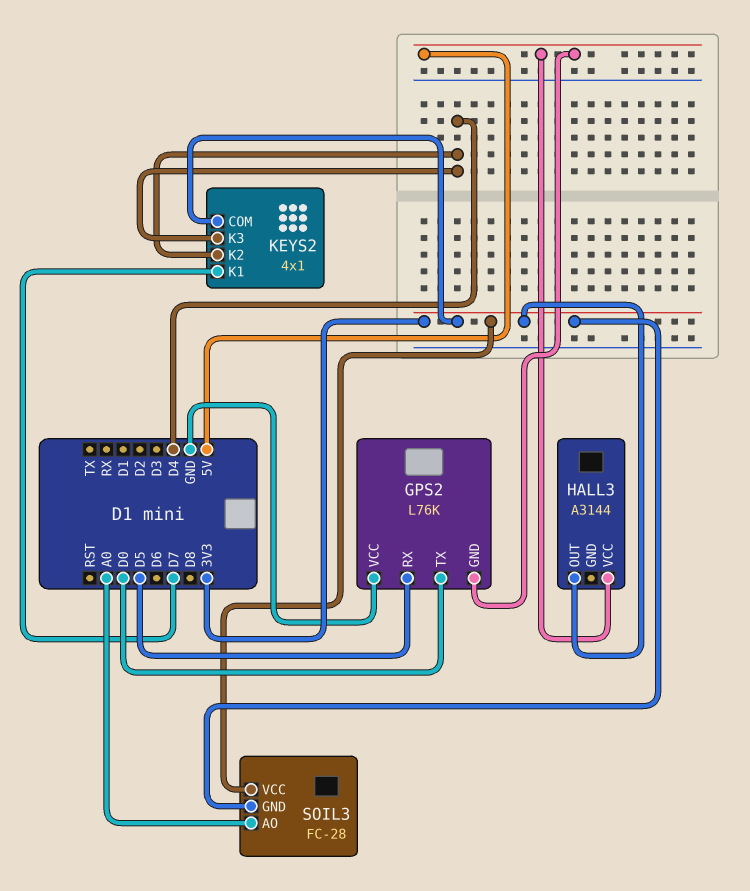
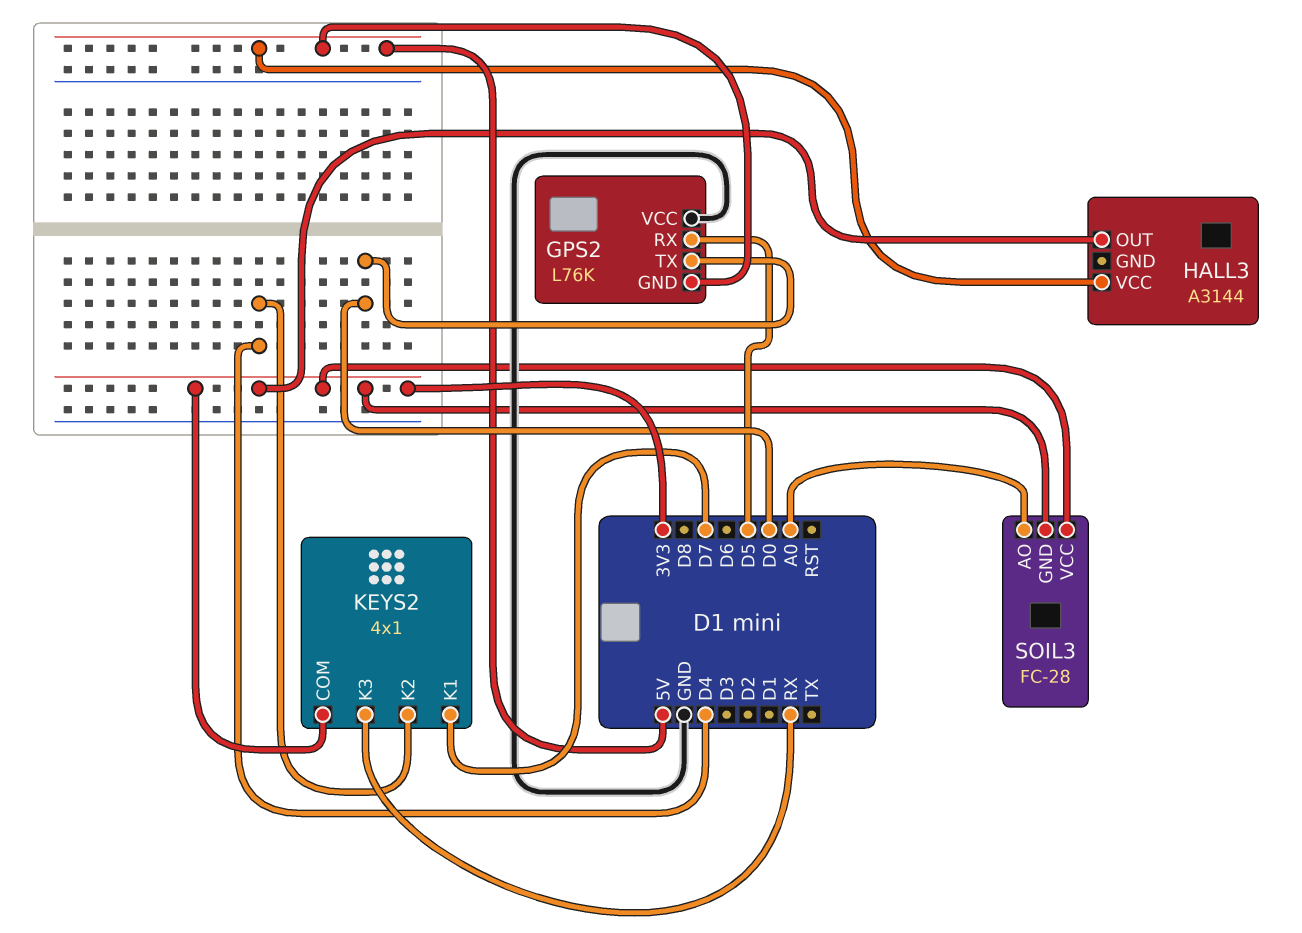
KEYS2 pin K3: D4 -> RX

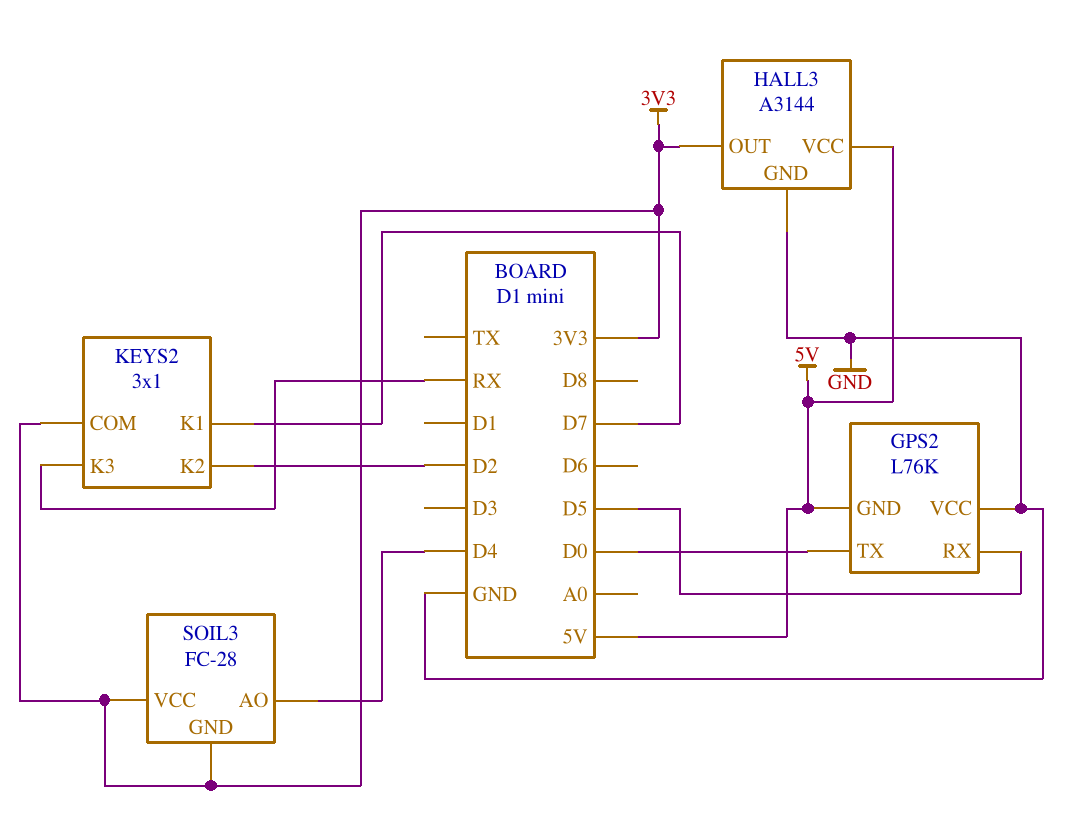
HALL3 pin GND: none -> GND
KEYS2: 4x1 -> 3x1
KEYS2 pin K2: D4 -> D2
SOIL3 pin AO: A0 -> D4

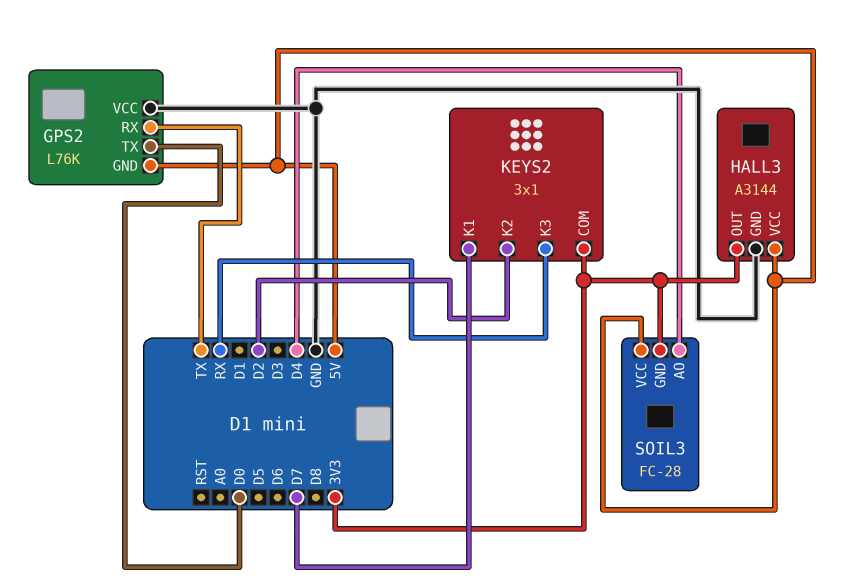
GPS2 pin RX: D5 -> TX
SOIL3 pin VCC: 3V3 -> 5V

